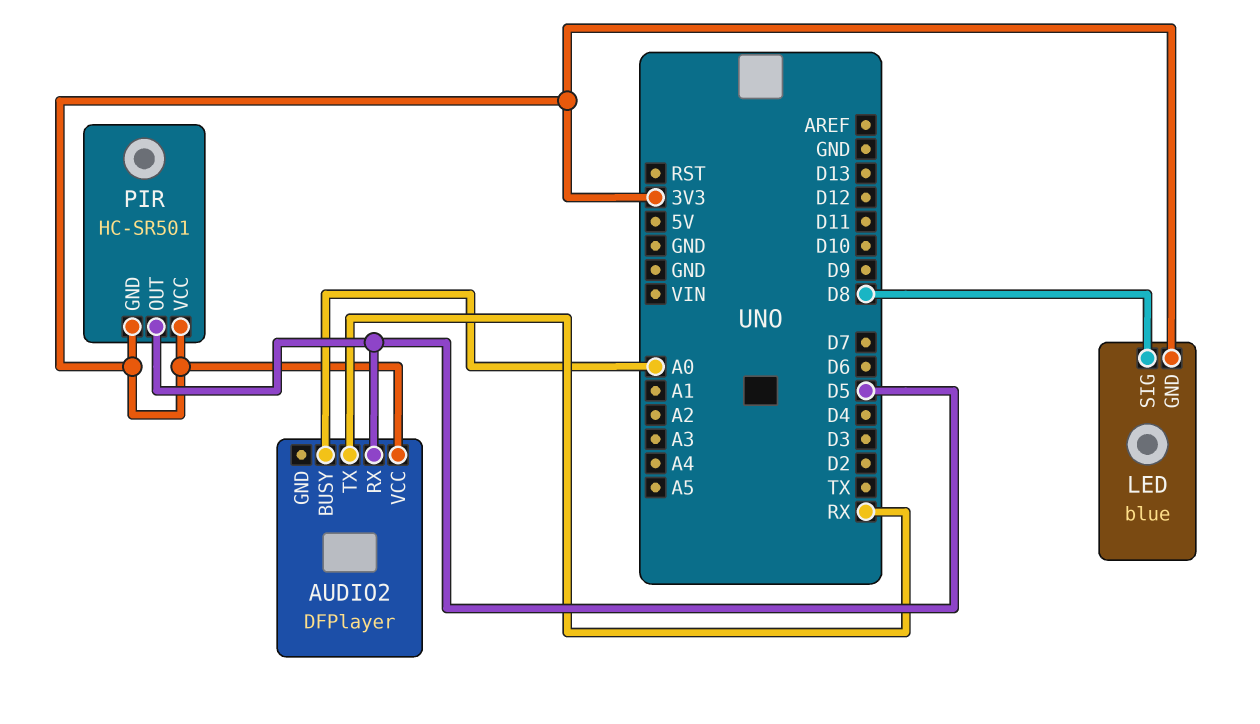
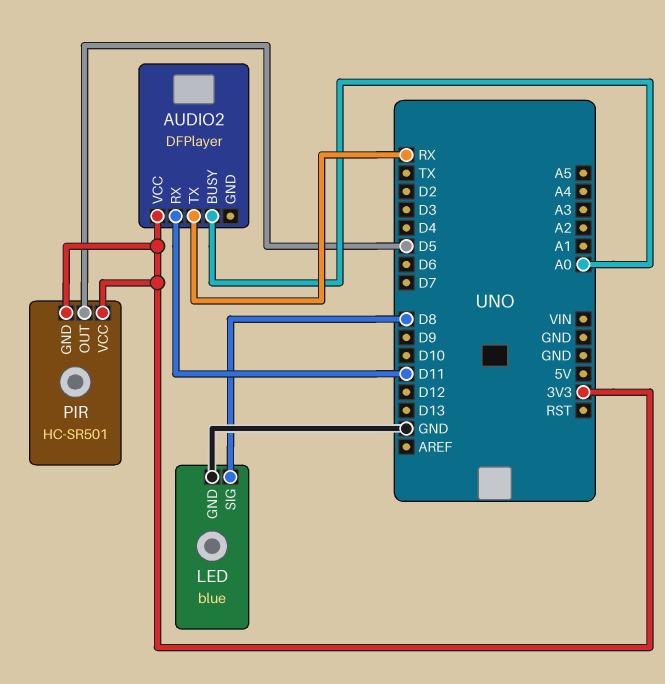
AUDIO2 pin RX: D5 -> D11
LED pin GND: 3V3 -> GND

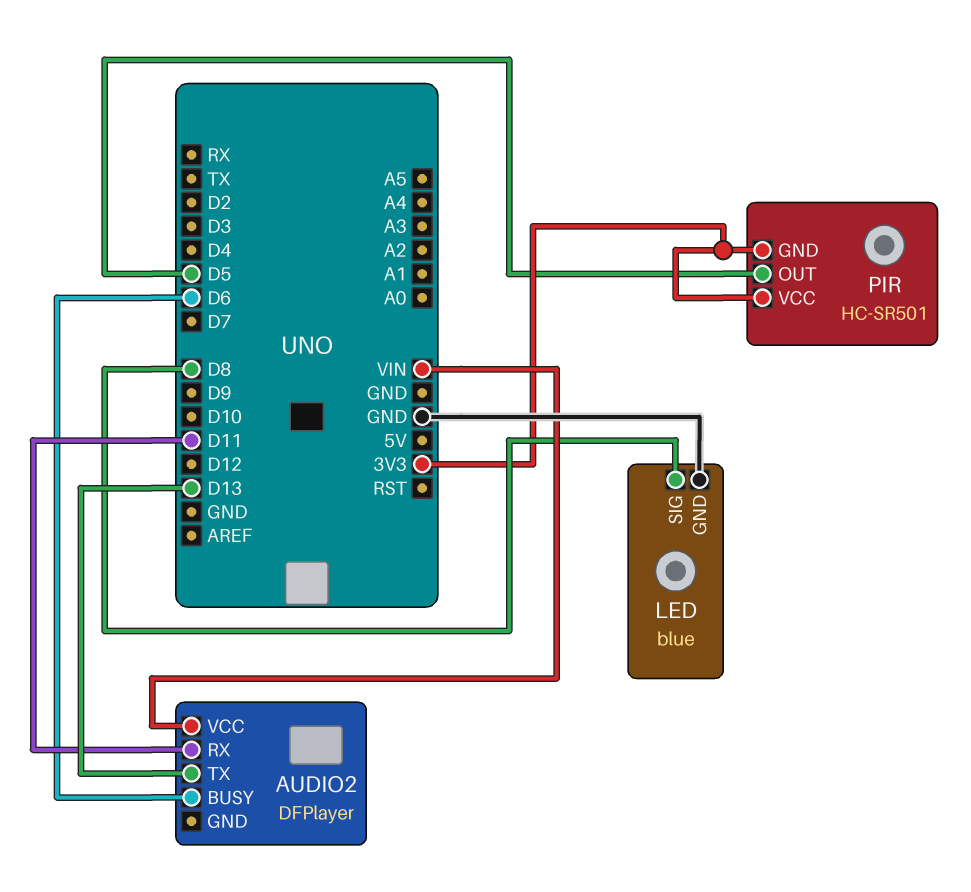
AUDIO2 pin BUSY: A0 -> D6
AUDIO2 pin TX: RX -> D13
AUDIO2 pin VCC: 3V3 -> VIN

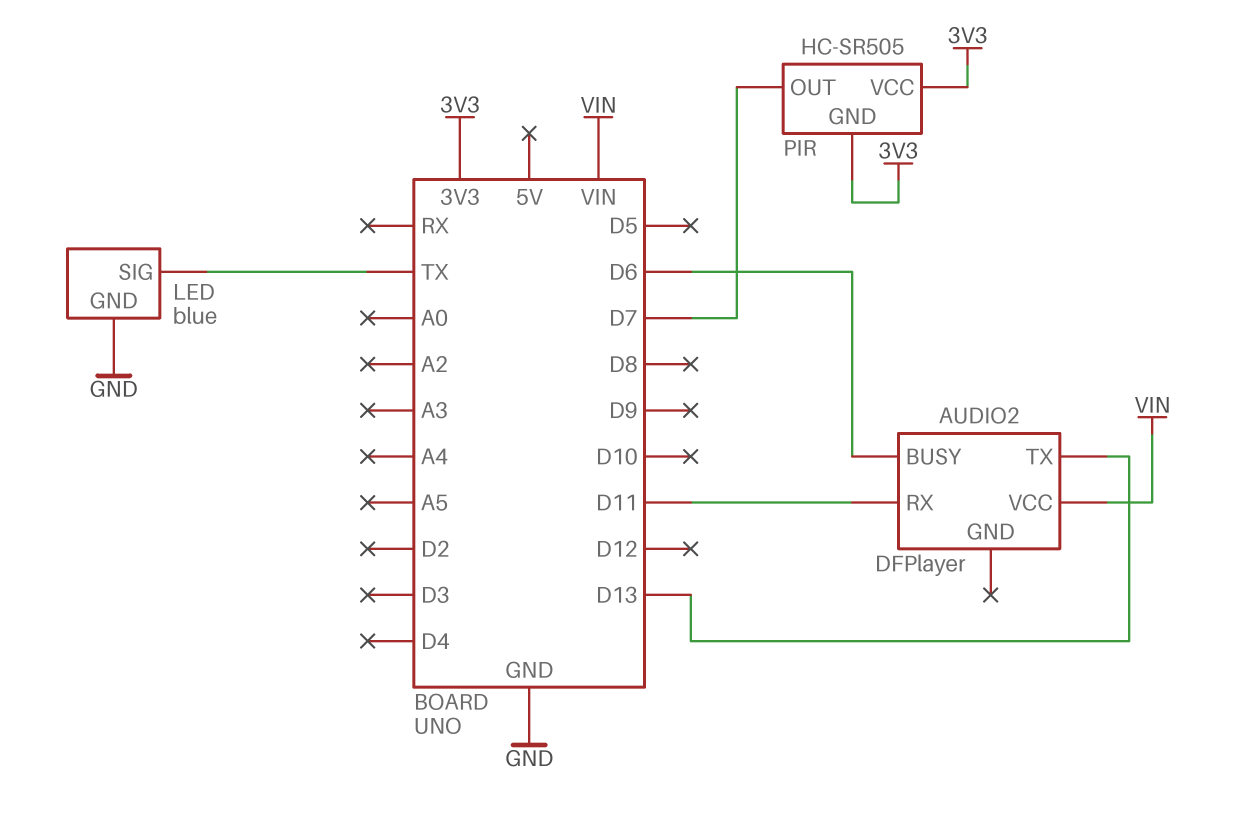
LED pin SIG: D8 -> TX
PIR: HC-SR501 -> HC-SR505
PIR pin OUT: D5 -> D7

